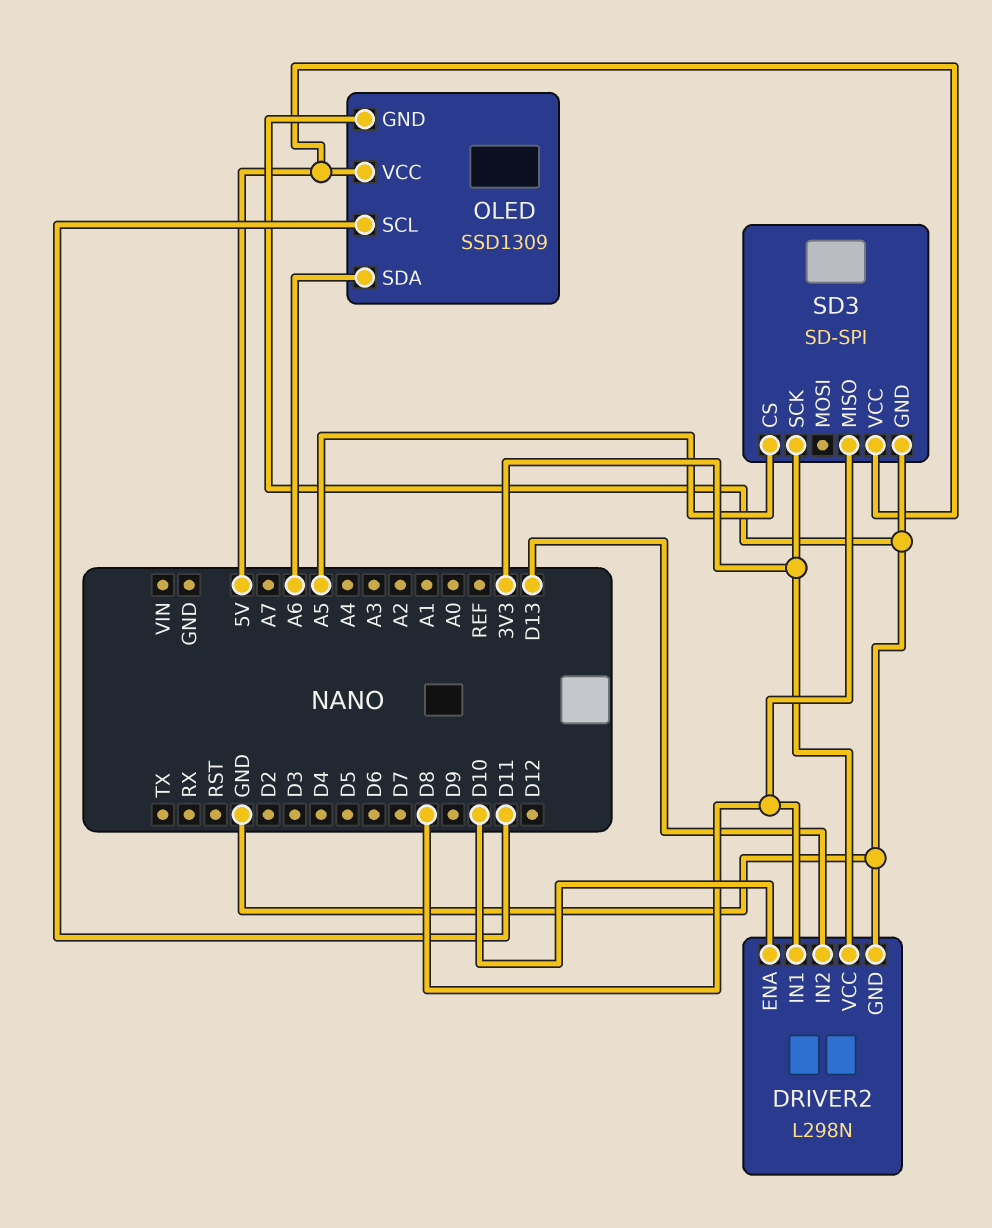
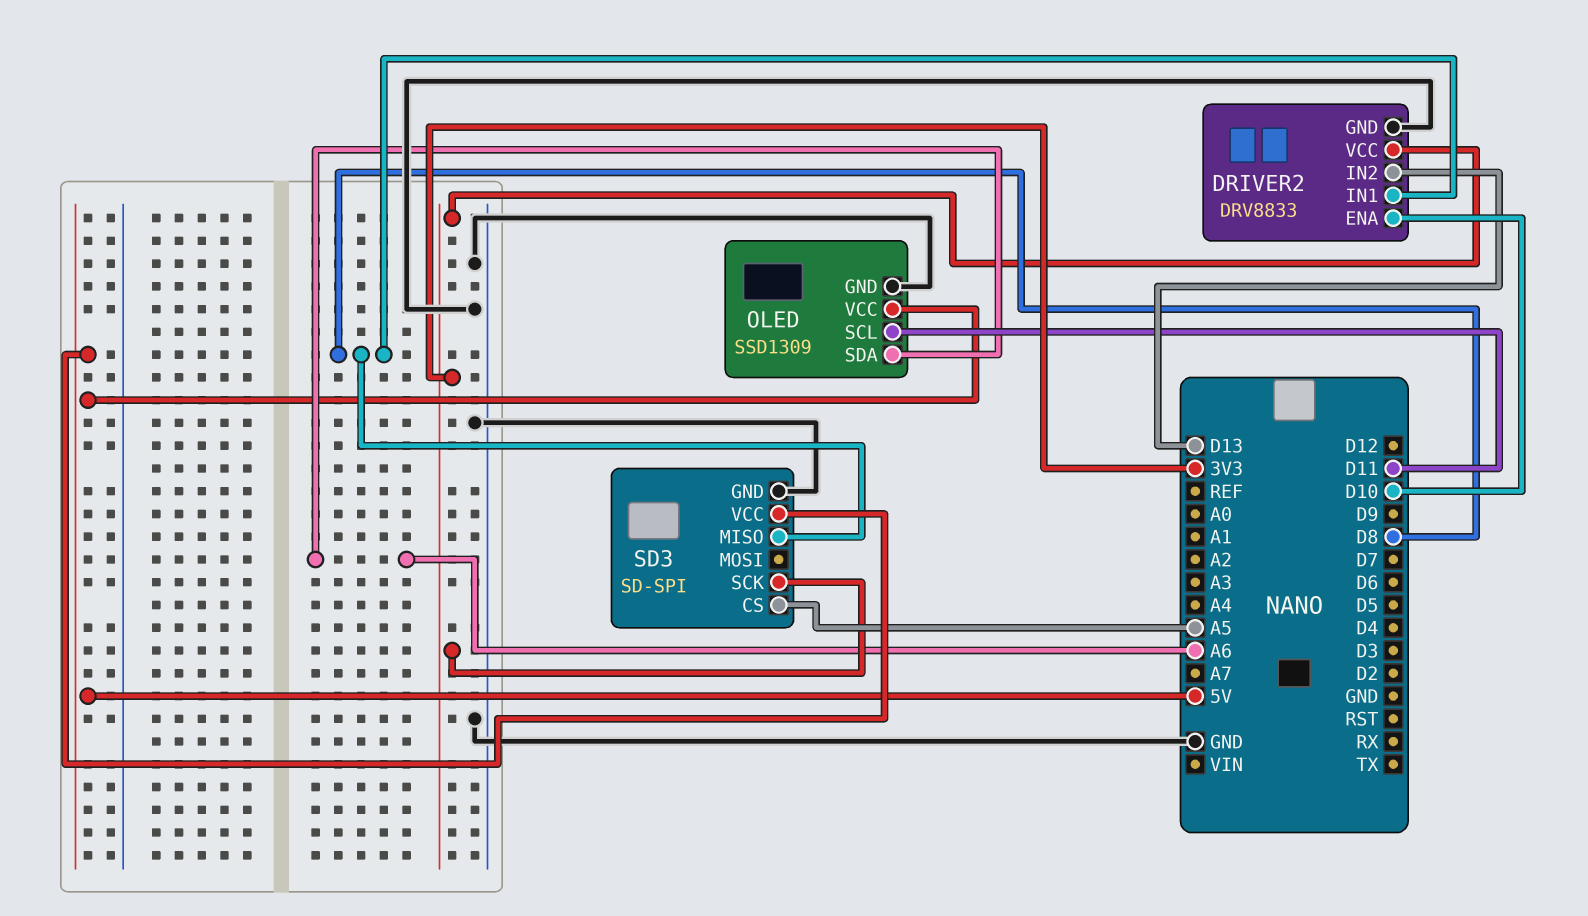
DRIVER2: L298N -> DRV8833

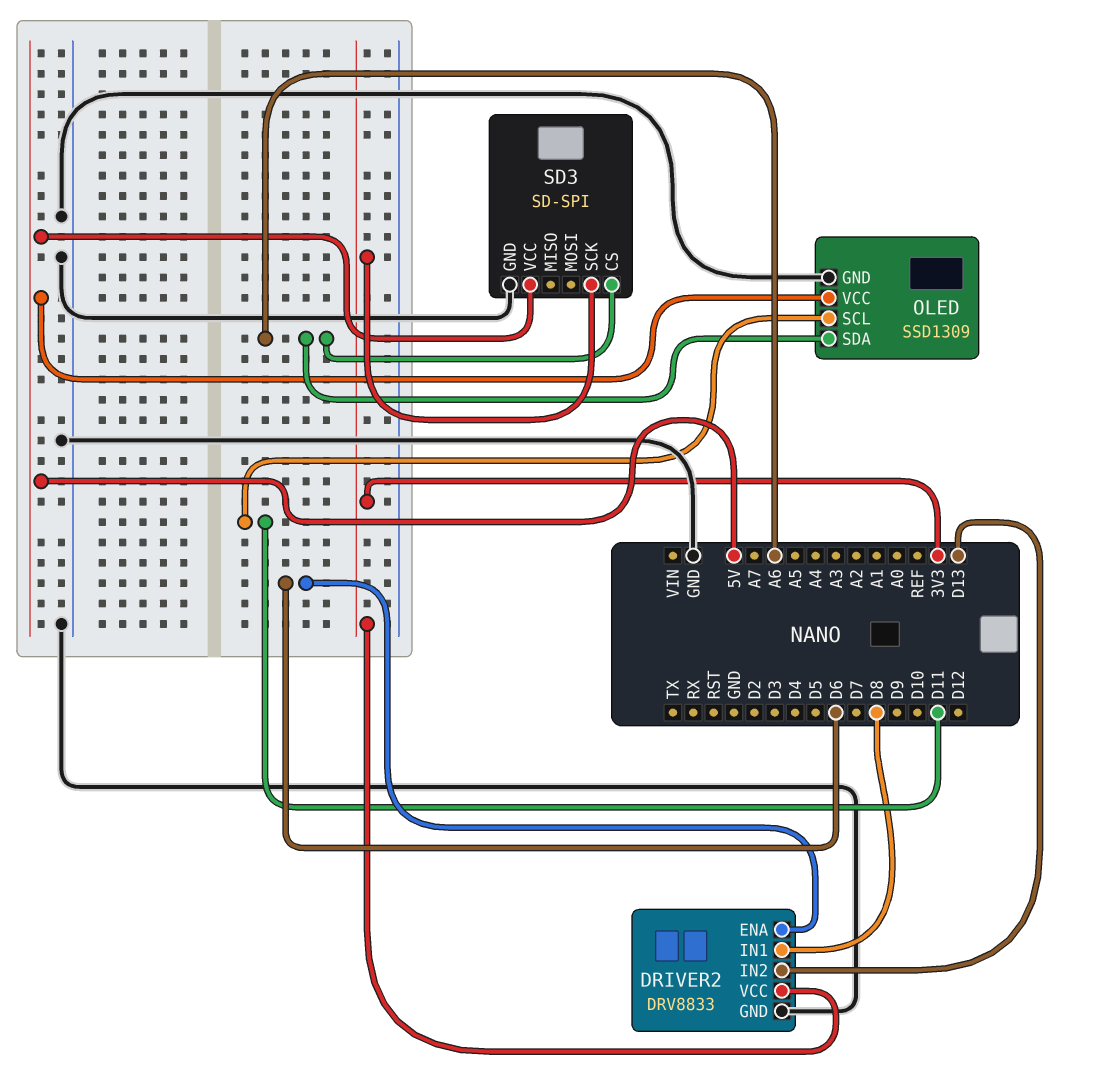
DRIVER2 pin ENA: D10 -> D6
SD3 pin CS: A5 -> A6
SD3 pin MISO: D8 -> none

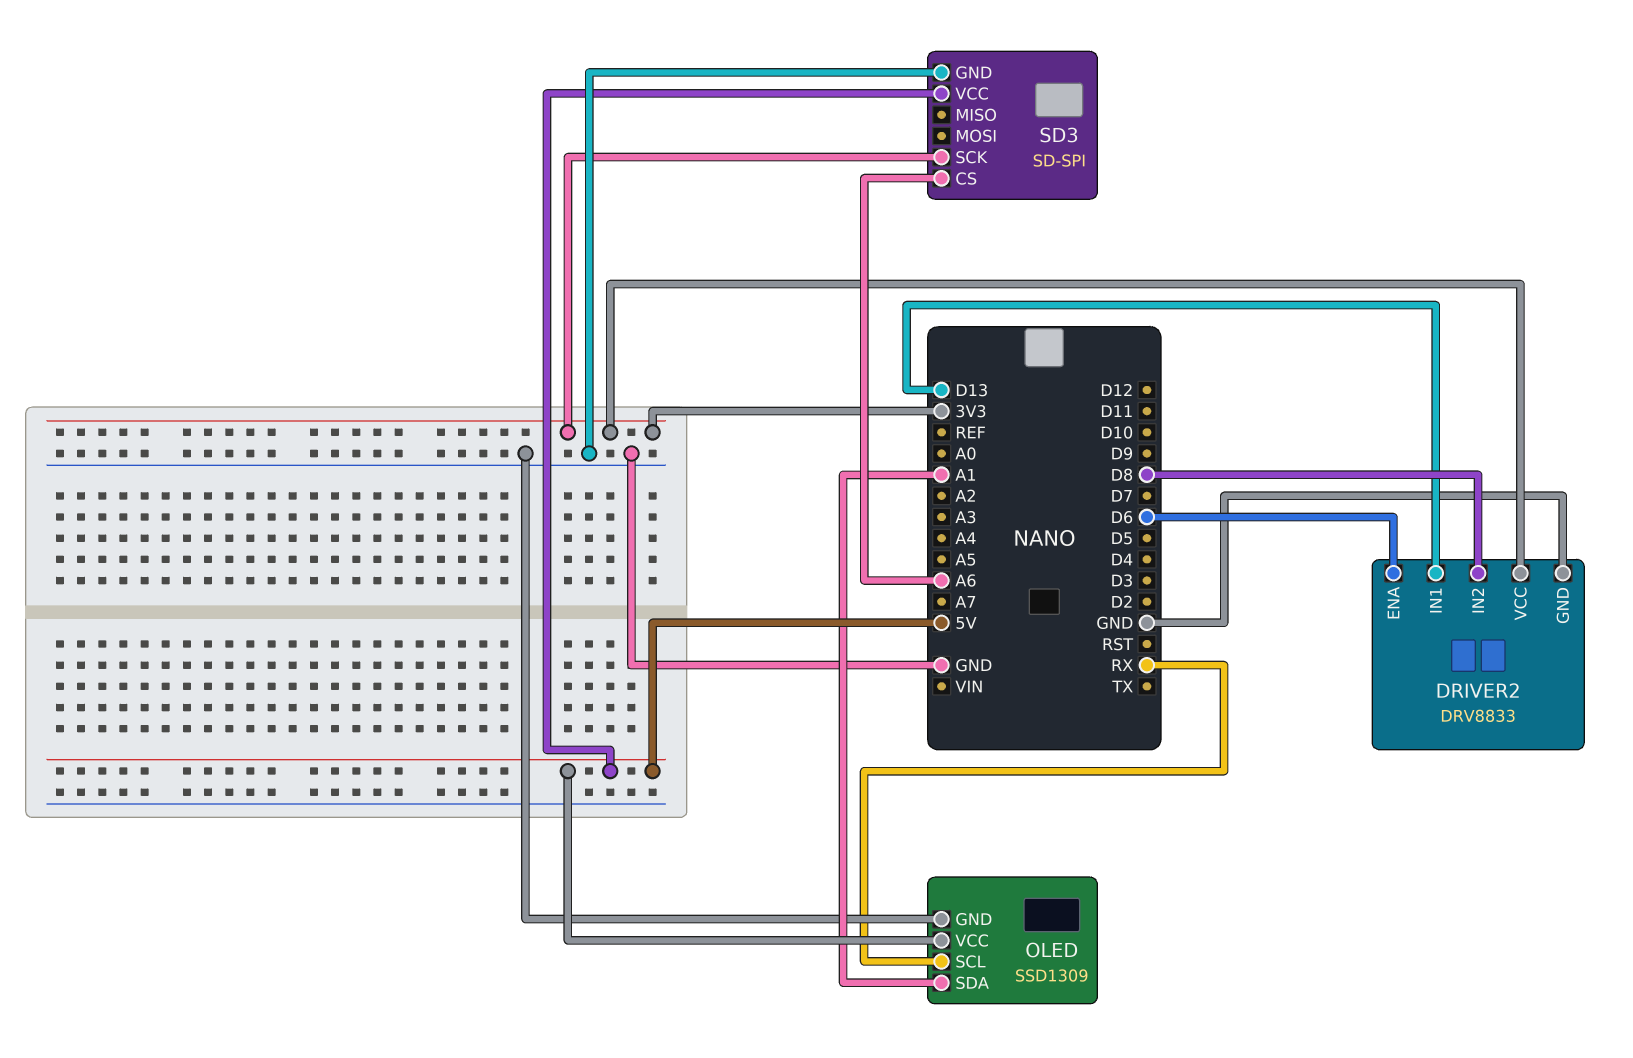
DRIVER2 pin IN1: D8 -> D13
DRIVER2 pin IN2: D13 -> D8
OLED pin SCL: D11 -> RX
OLED pin SDA: A6 -> A1

